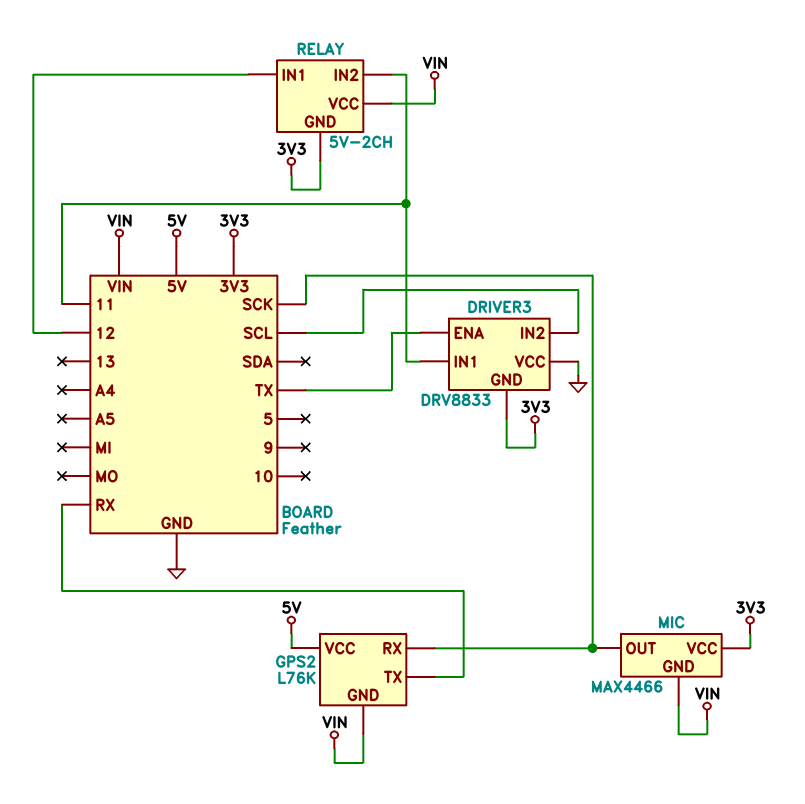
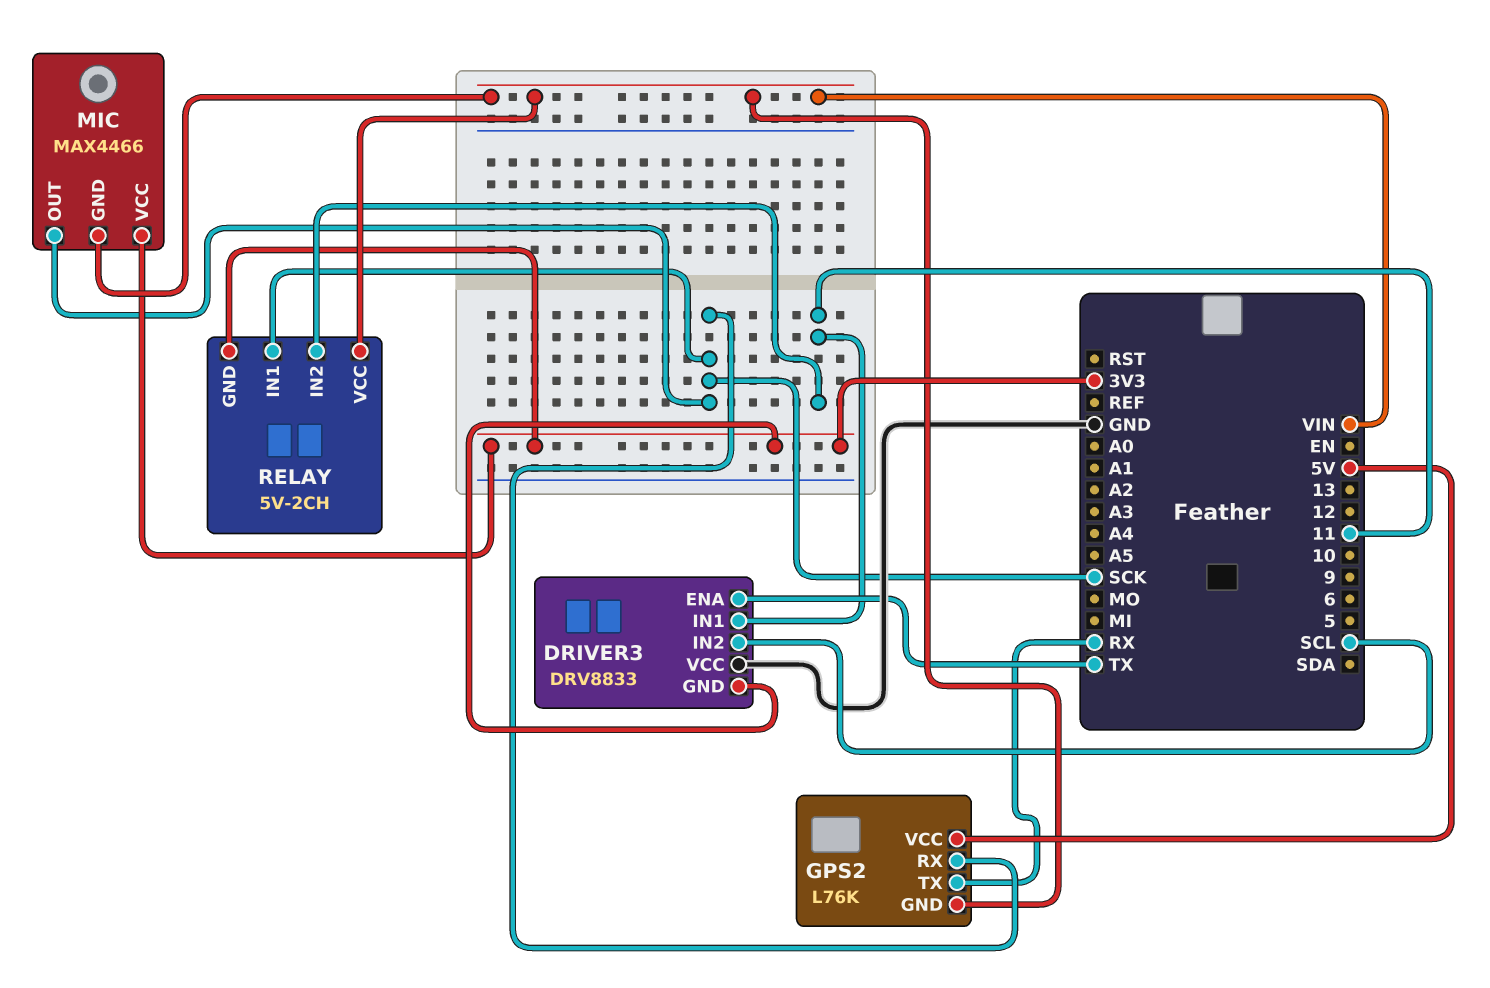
RELAY pin IN1: 12 -> SCK

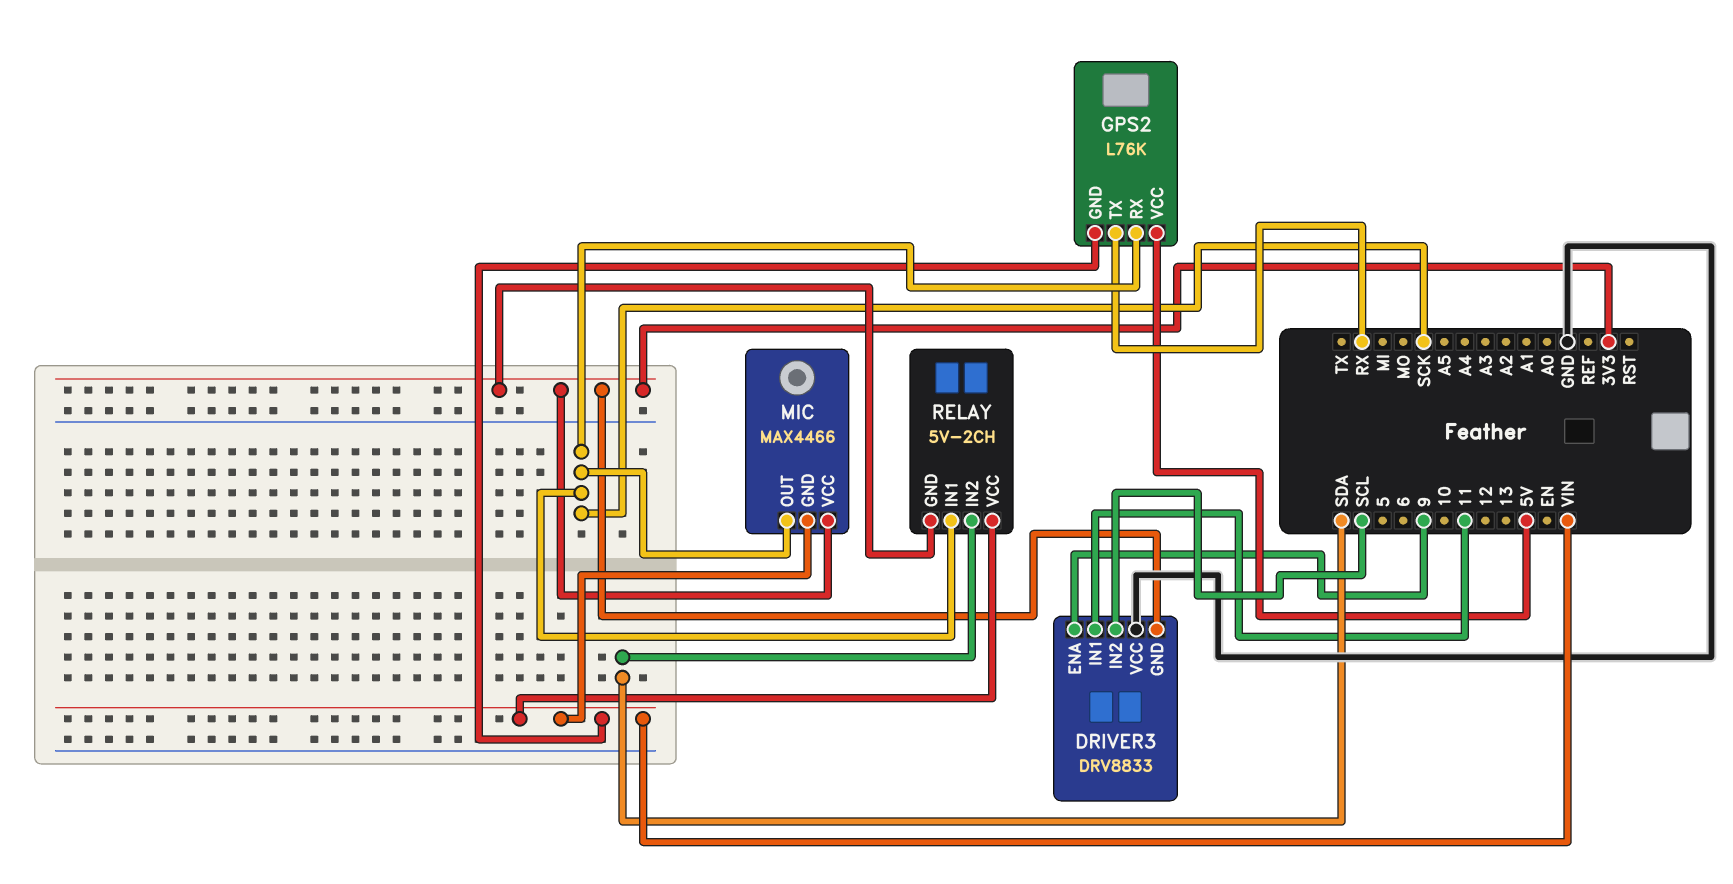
DRIVER3 pin ENA: TX -> 9
RELAY pin IN2: 11 -> SDA

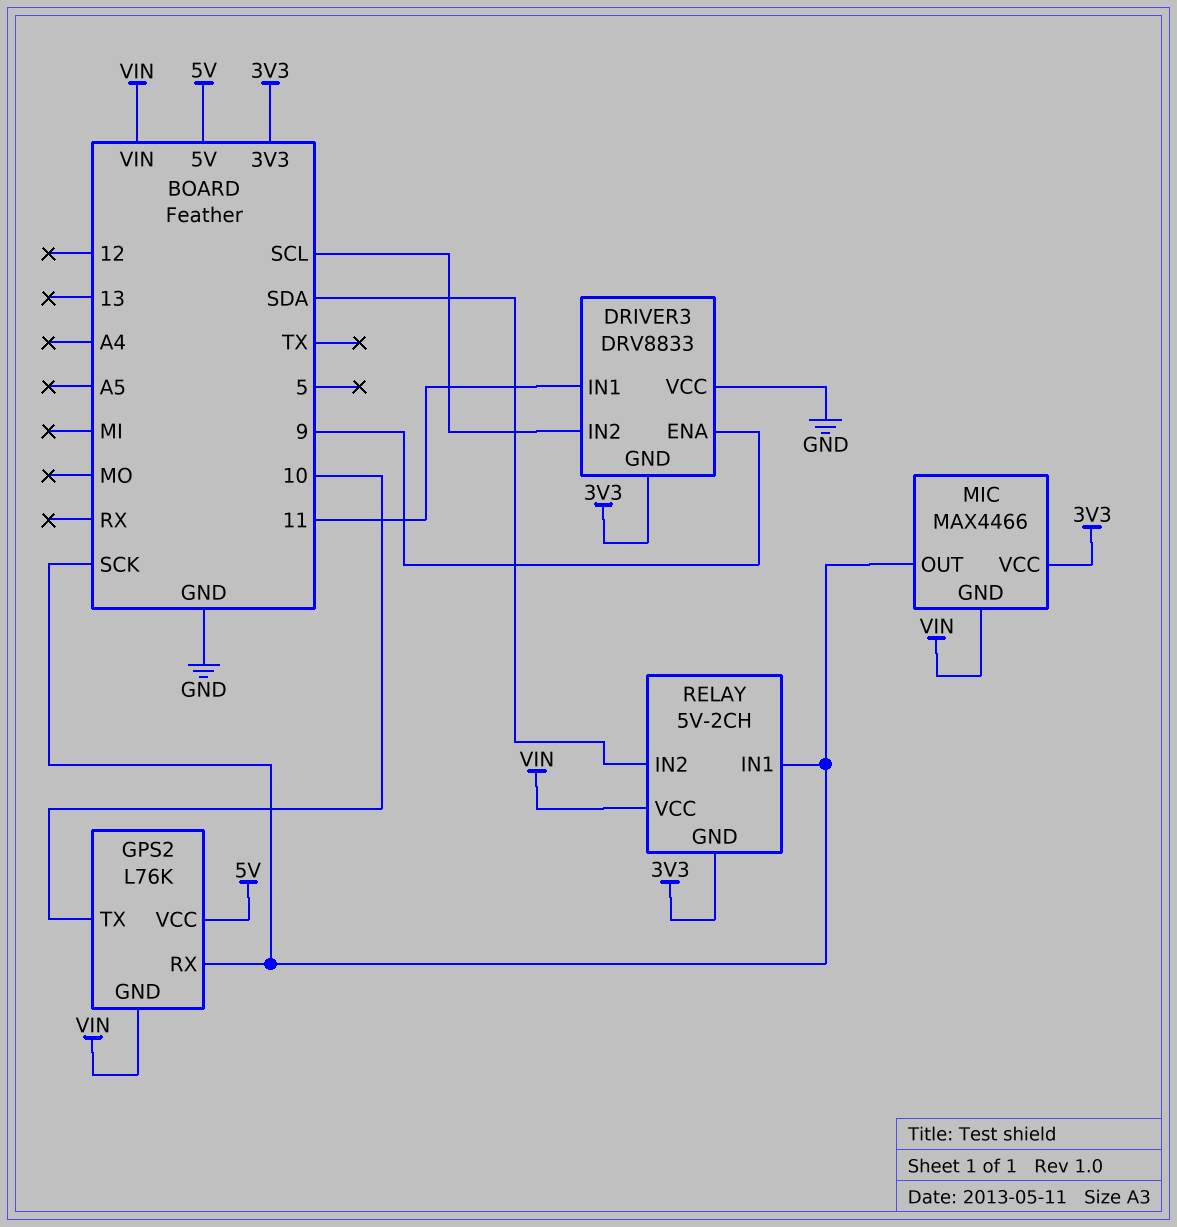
GPS2 pin TX: RX -> 10

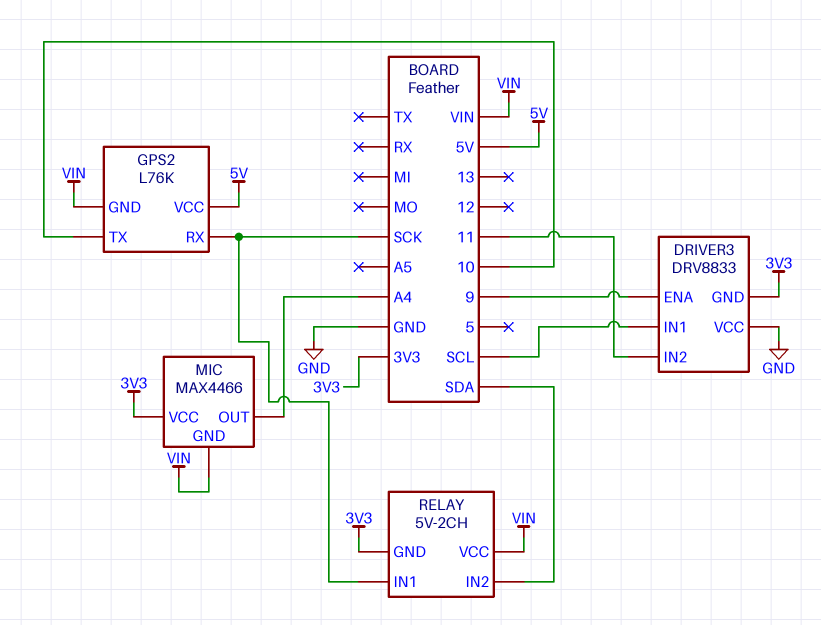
DRIVER3 pin IN1: 11 -> SCL
DRIVER3 pin IN2: SCL -> 11
MIC pin OUT: SCK -> A4

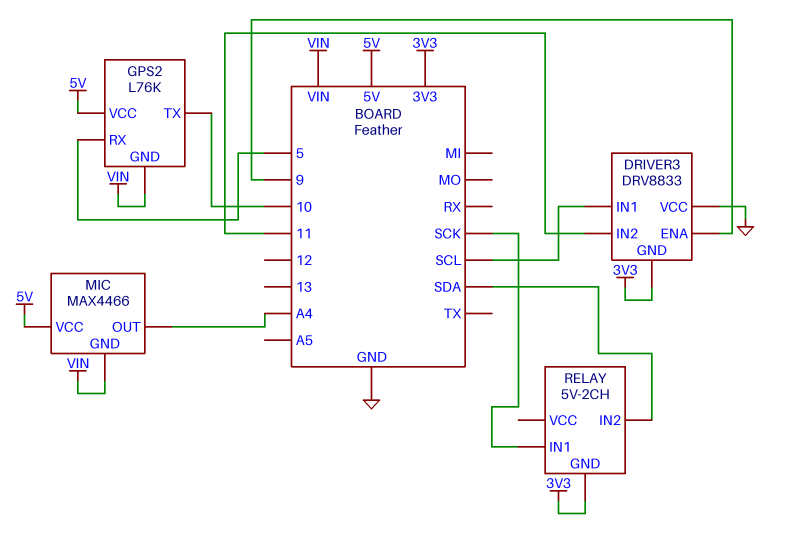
GPS2 pin RX: SCK -> 5
MIC pin VCC: 3V3 -> 5V
RELAY pin VCC: VIN -> none

